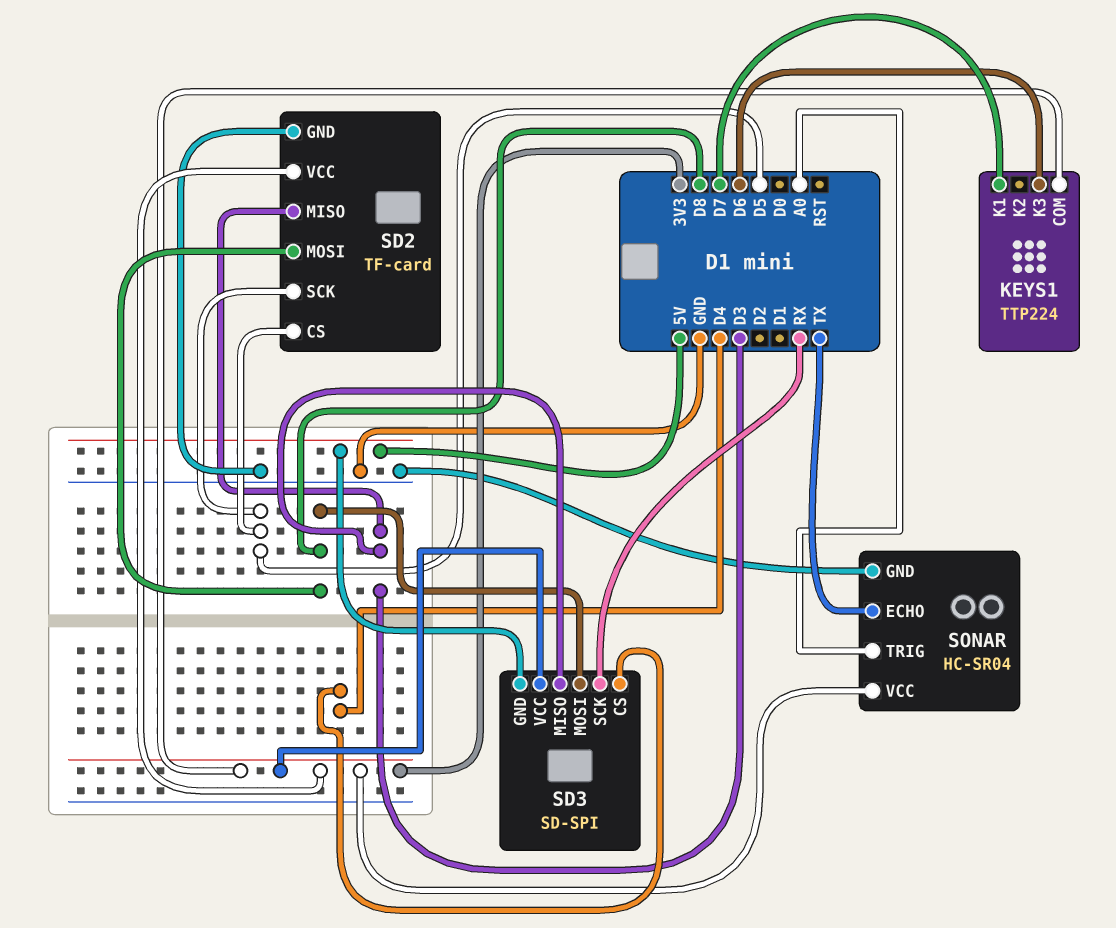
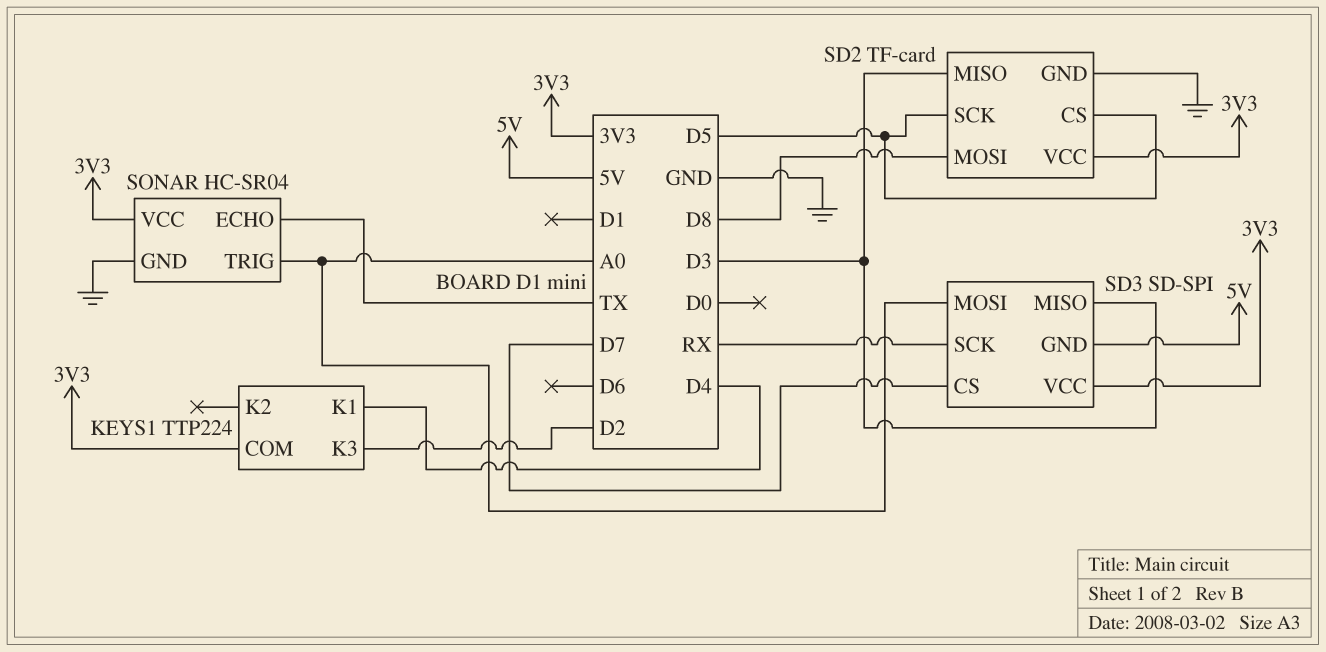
KEYS1 pin K1: D7 -> D4
KEYS1 pin K3: D6 -> D2
SD3 pin CS: D4 -> D7
SD3 pin MOSI: D8 -> A0

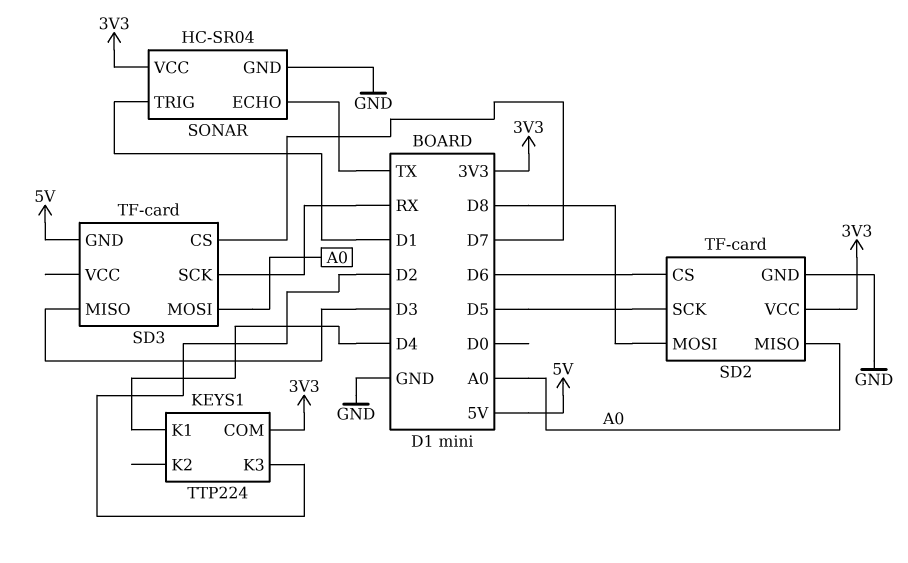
SD2 pin CS: D5 -> D6
SD2 pin MISO: D3 -> A0
SD3: SD-SPI -> TF-card
SD3 pin VCC: 3V3 -> none
SONAR pin TRIG: A0 -> D1

